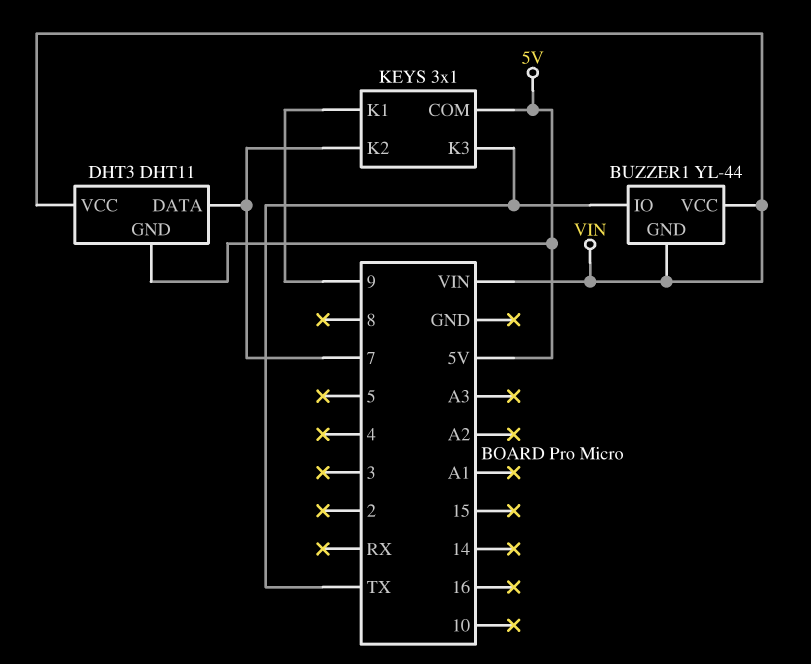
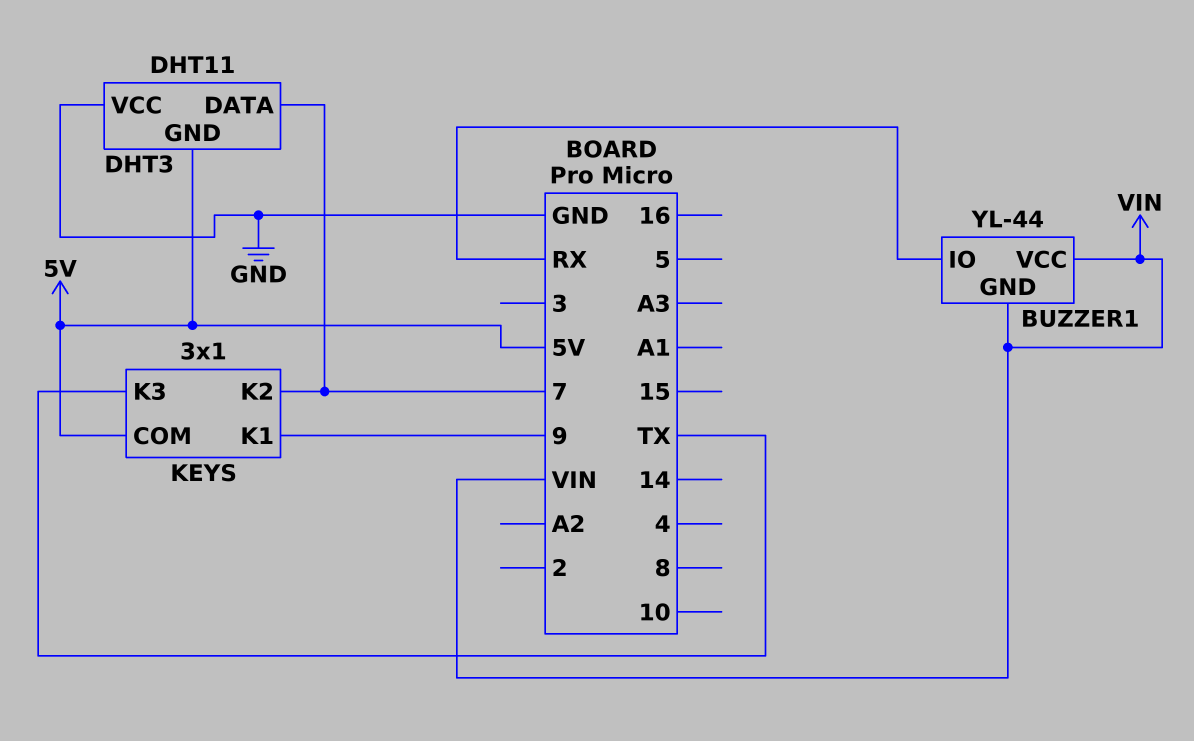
BUZZER1 pin IO: TX -> RX
DHT3 pin VCC: VIN -> GND

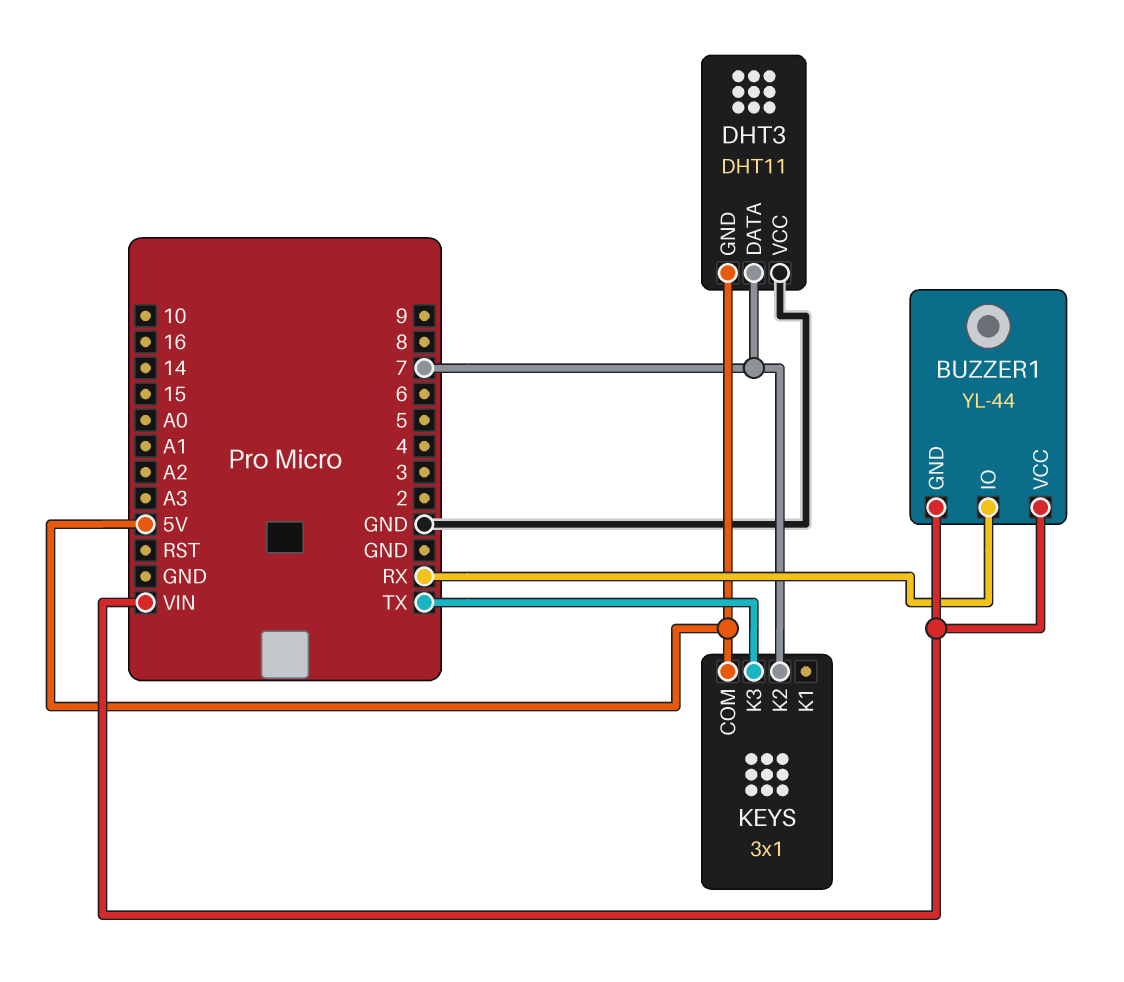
KEYS pin K1: 9 -> none

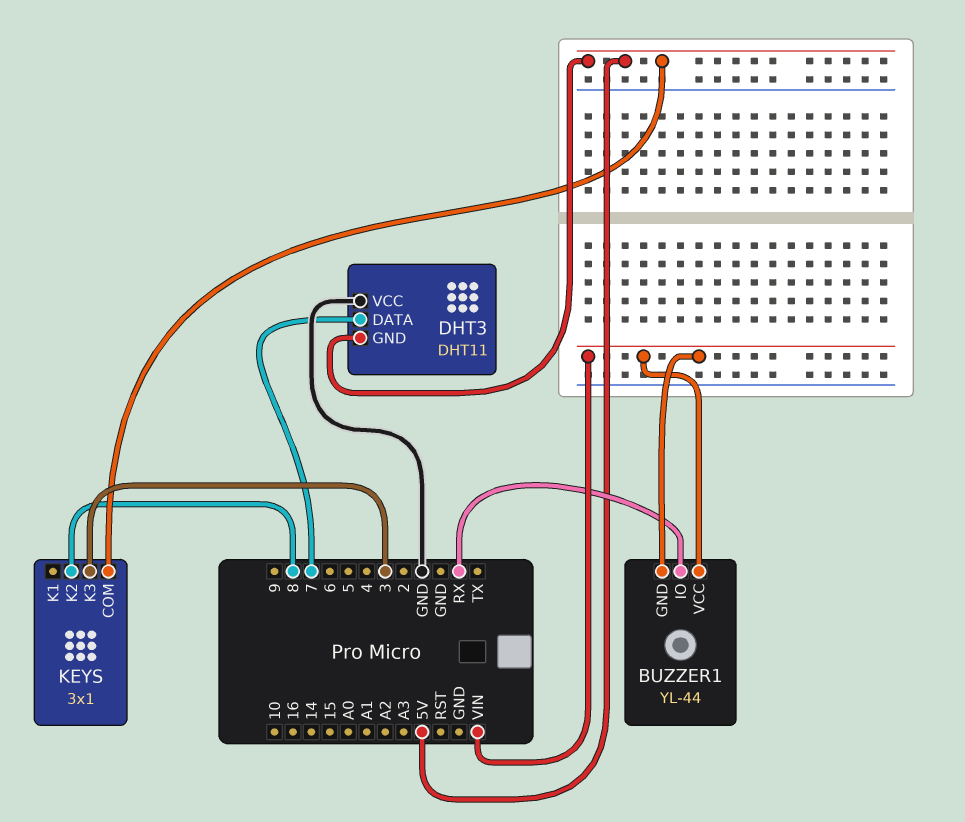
KEYS pin K2: 7 -> 8
KEYS pin K3: TX -> 3

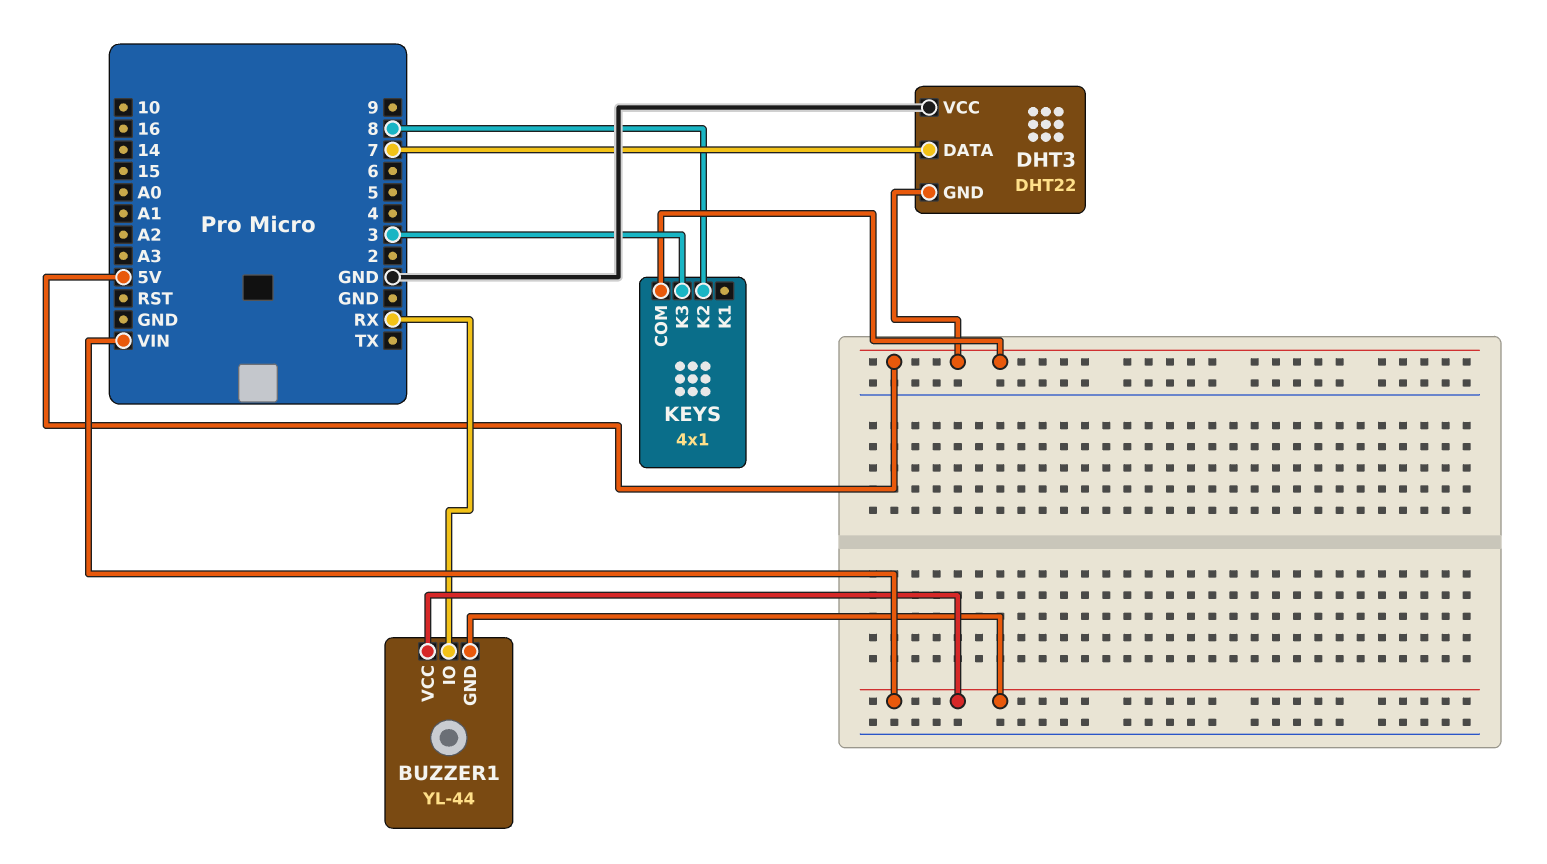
DHT3: DHT11 -> DHT22
KEYS: 3x1 -> 4x1

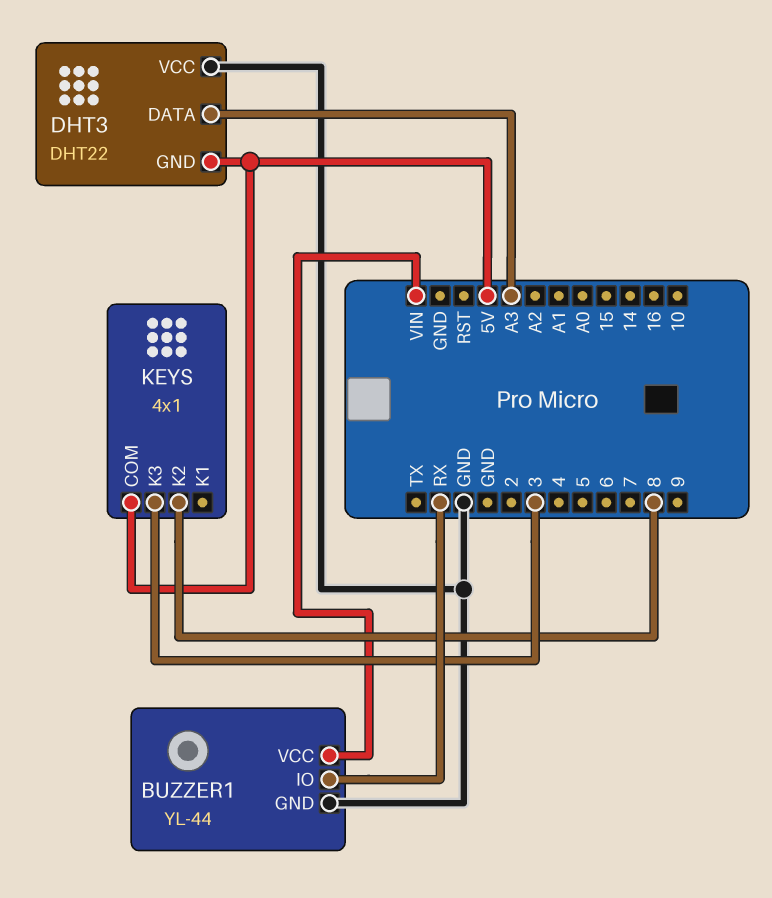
BUZZER1 pin GND: VIN -> GND
DHT3 pin DATA: 7 -> A3

